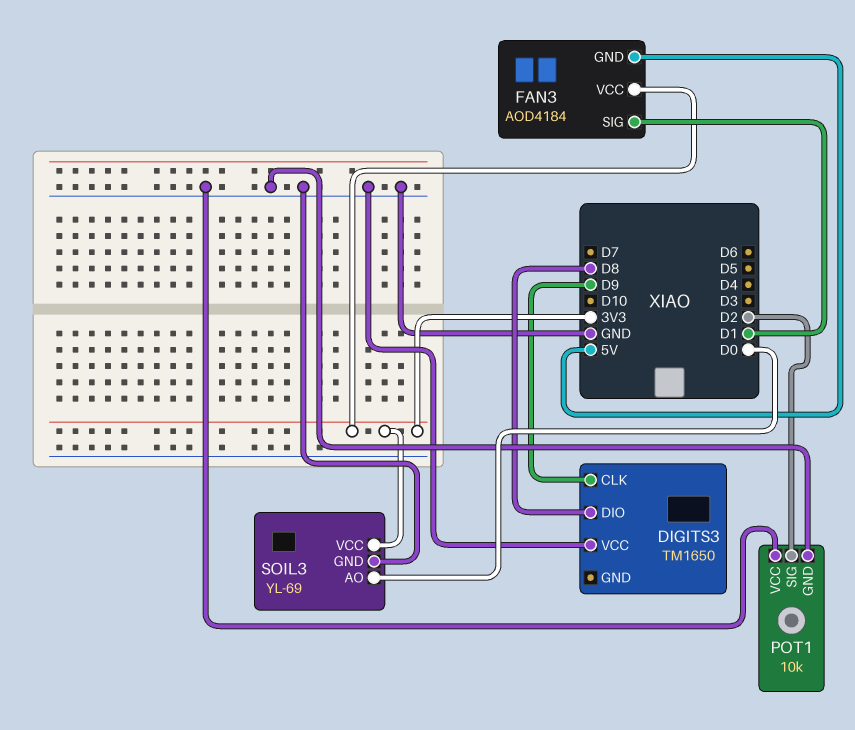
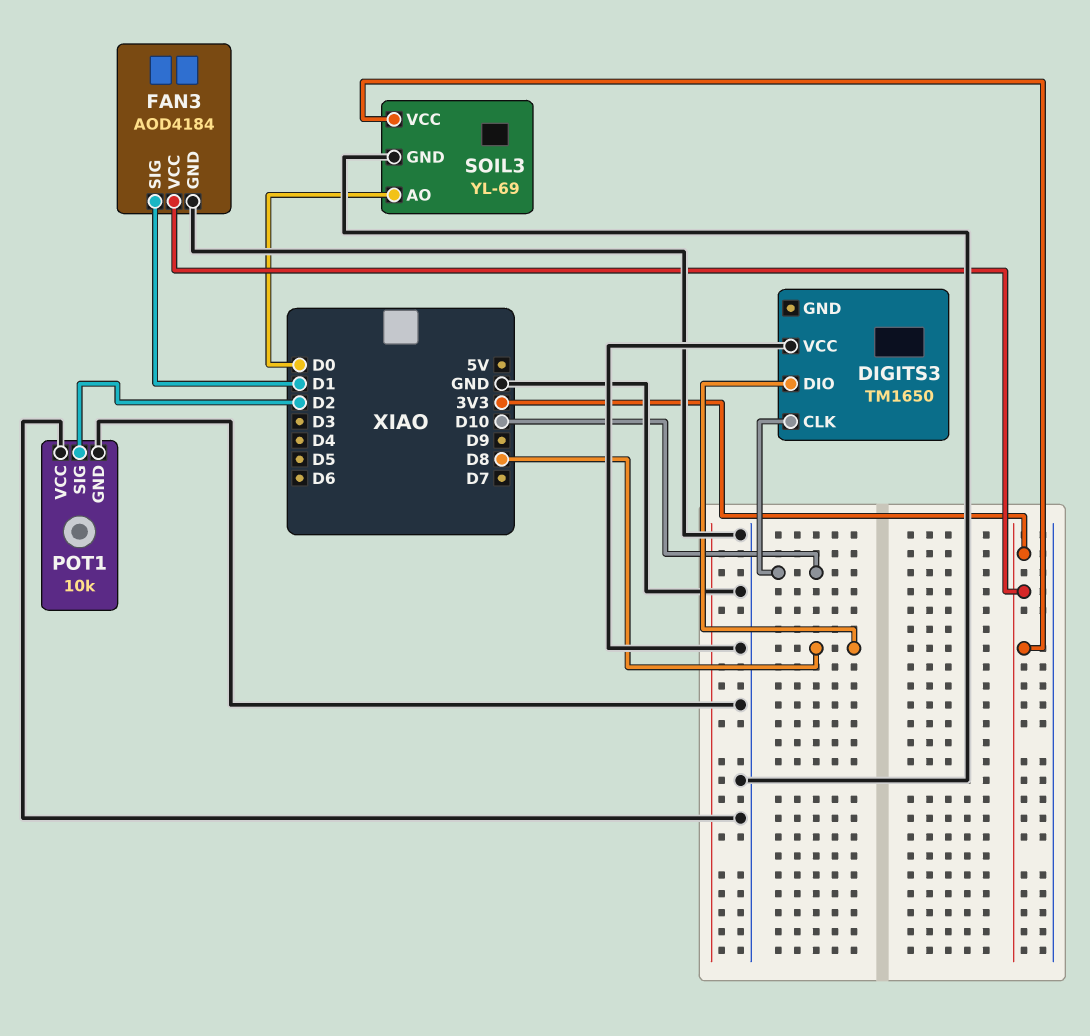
DIGITS3 pin CLK: D9 -> D10
FAN3 pin GND: 5V -> GND

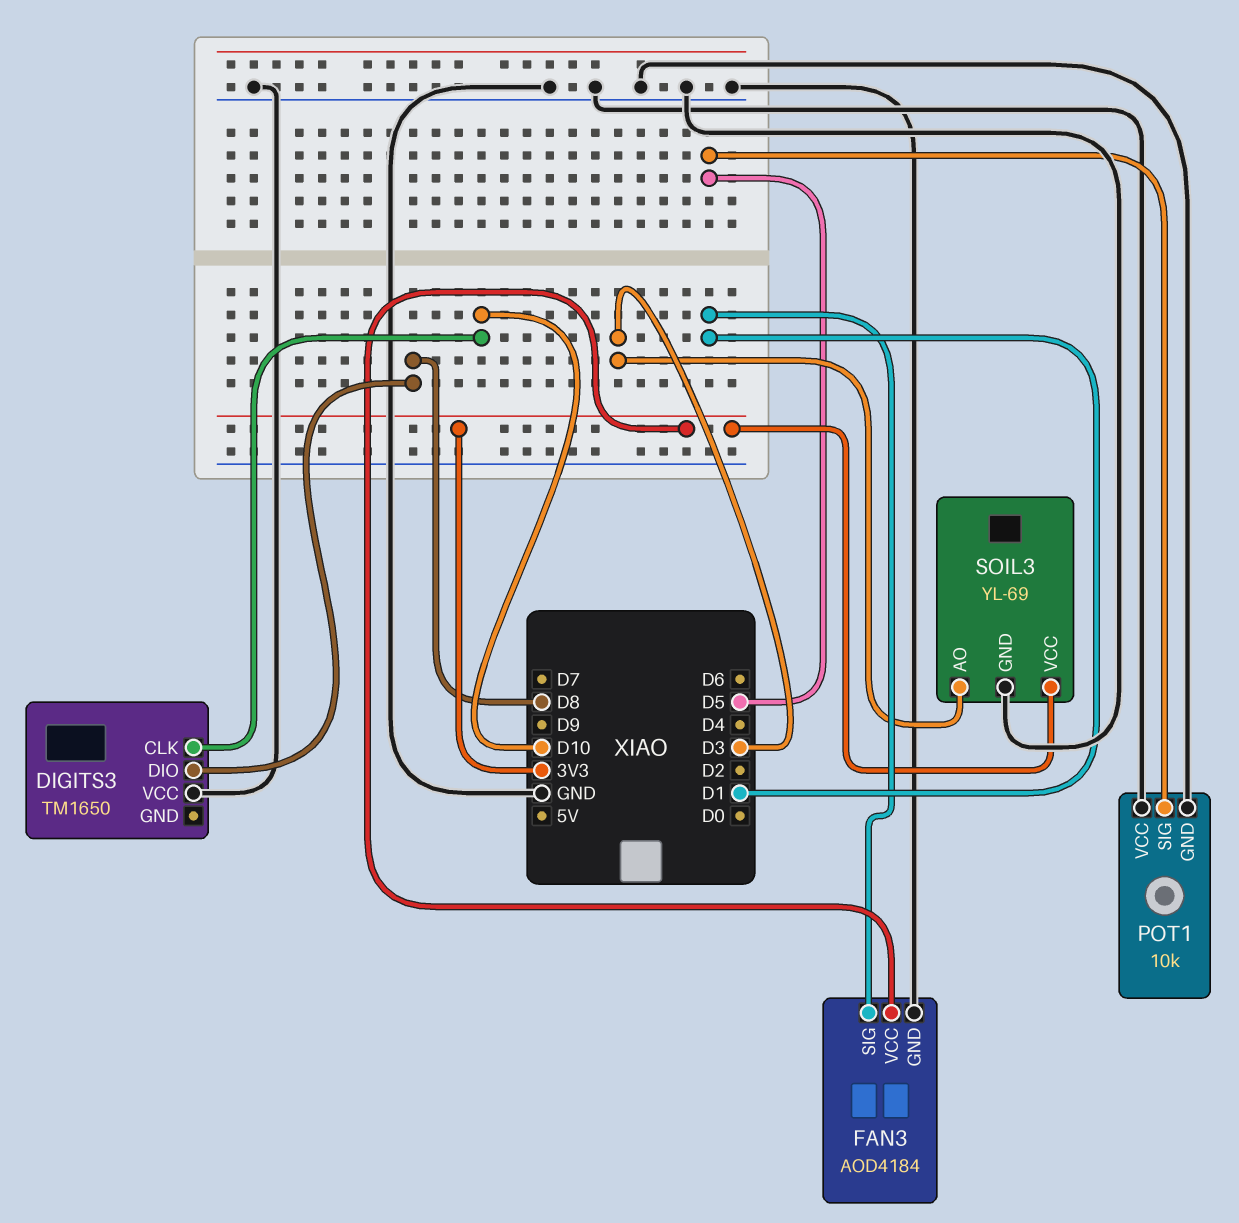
POT1 pin SIG: D2 -> D5
SOIL3 pin AO: D0 -> D3

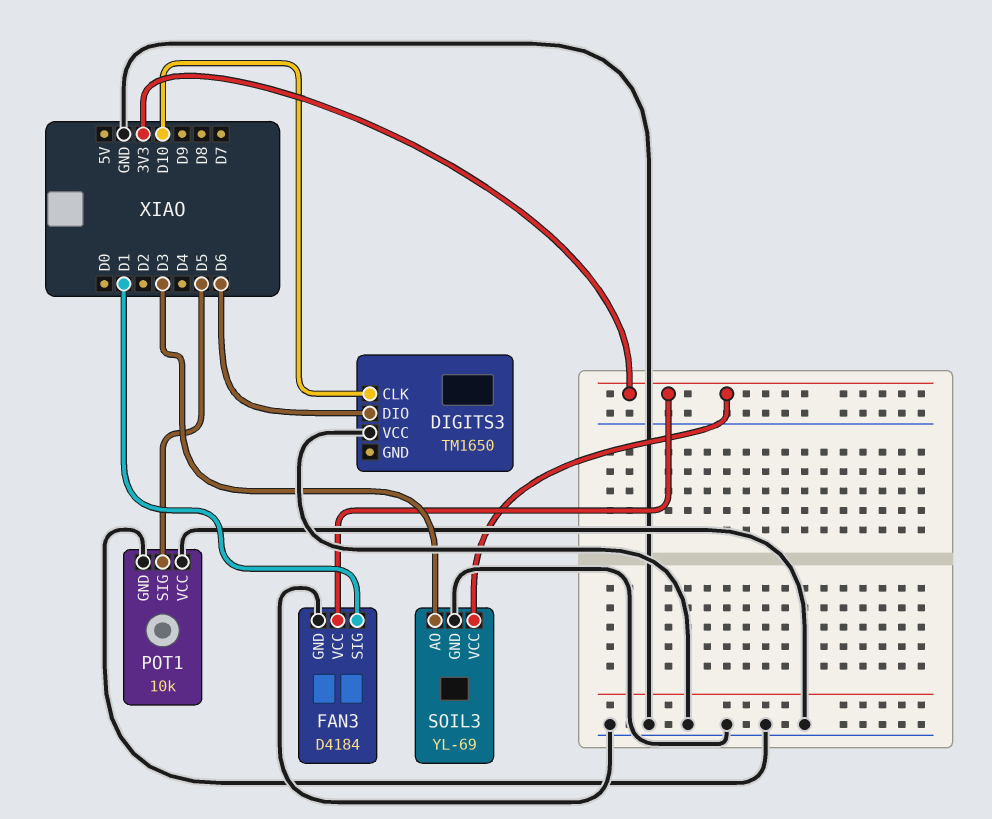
DIGITS3 pin DIO: D8 -> D6
FAN3: AOD4184 -> D4184

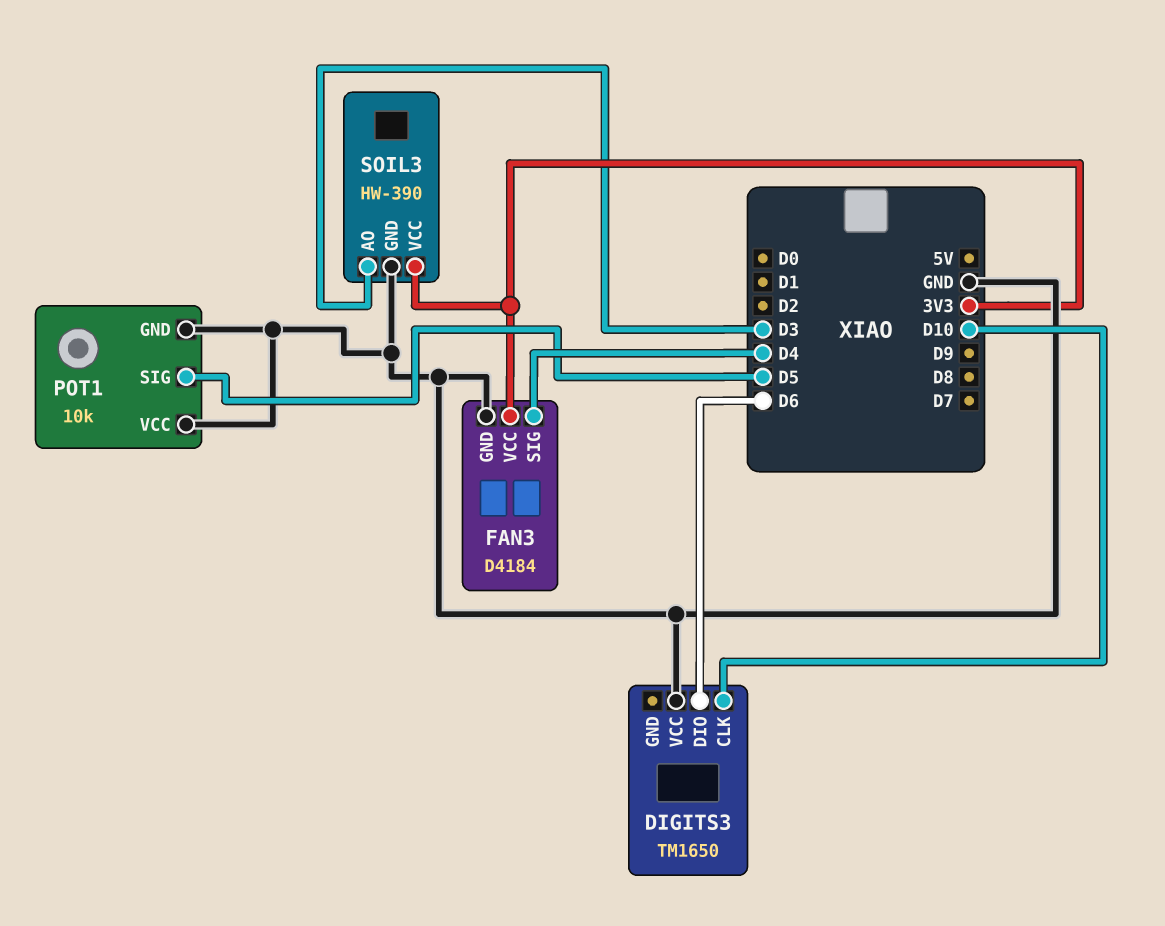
FAN3 pin SIG: D1 -> D4
SOIL3: YL-69 -> HW-390

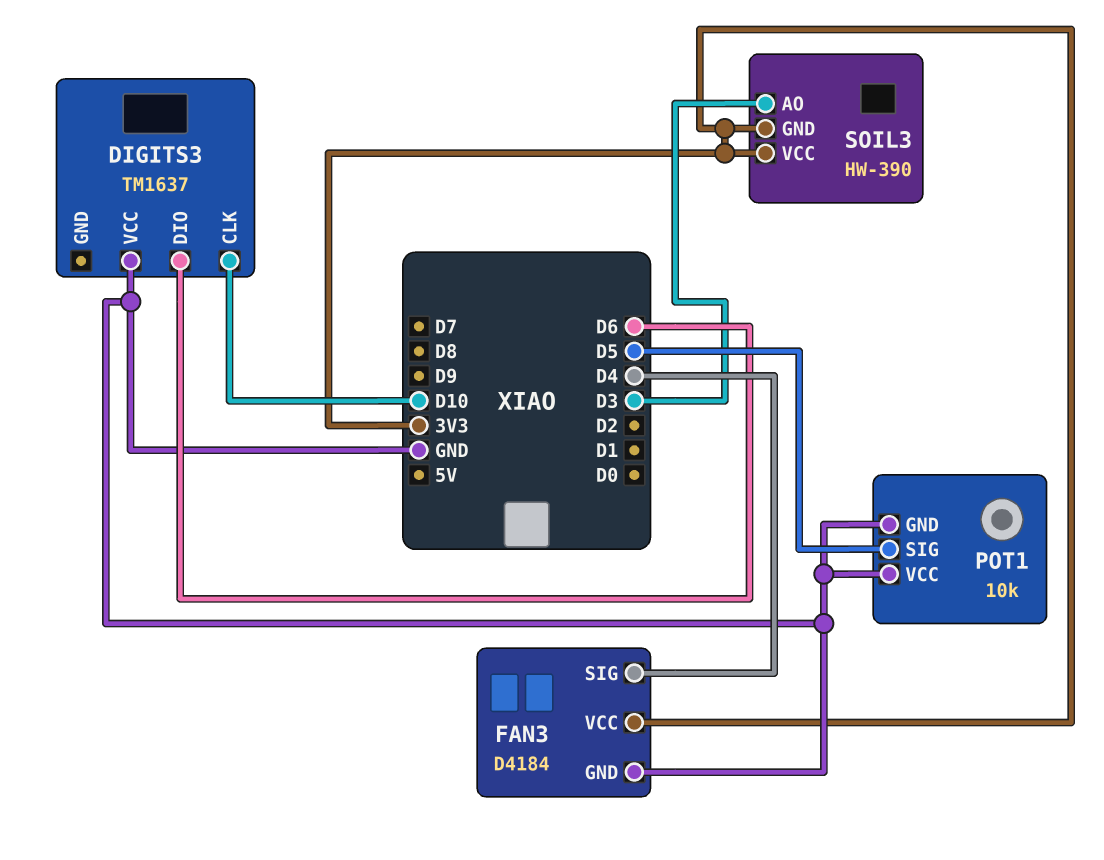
DIGITS3: TM1650 -> TM1637
SOIL3 pin GND: GND -> 3V3

